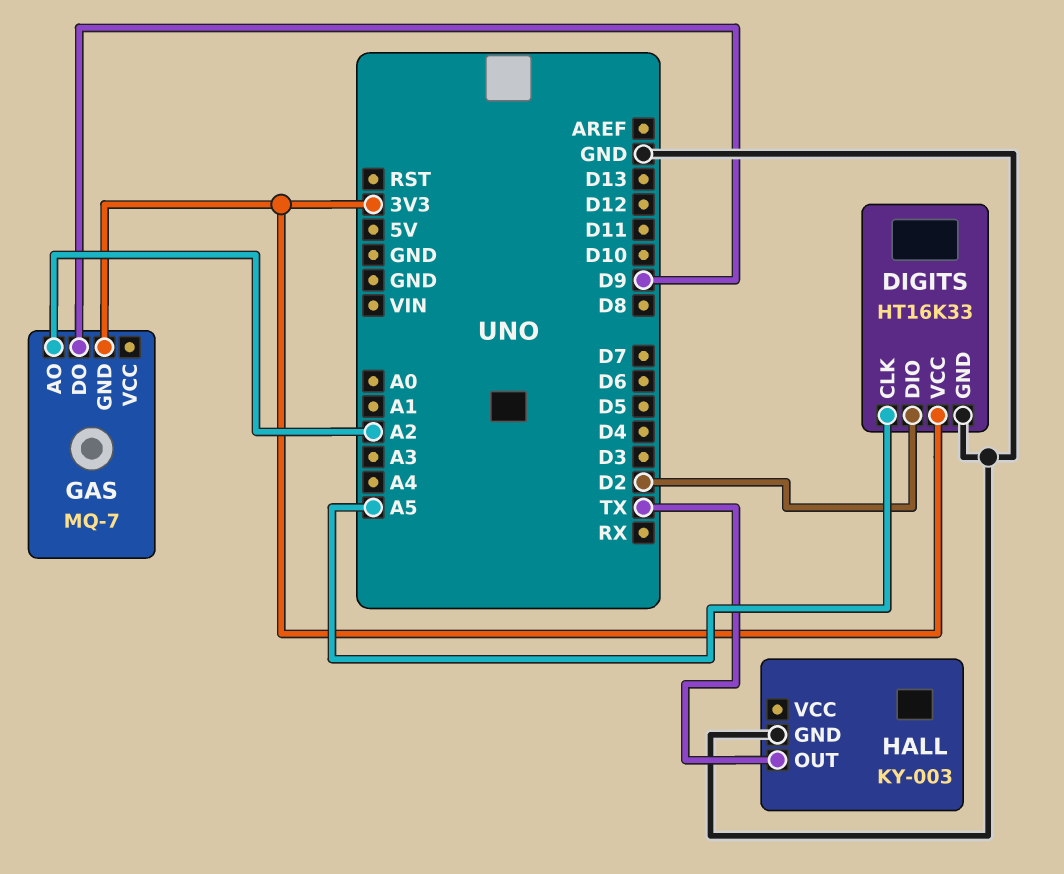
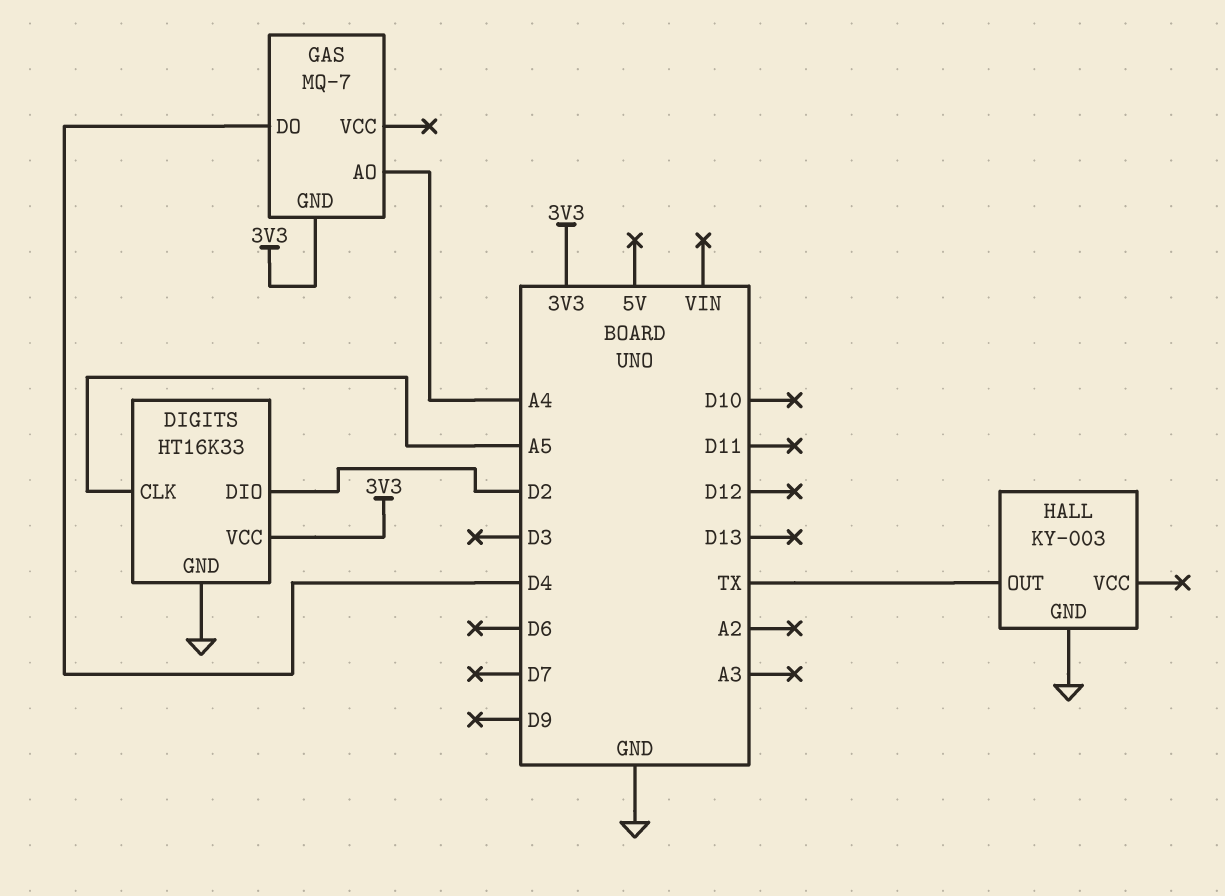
GAS pin AO: A2 -> A4
GAS pin DO: D9 -> D4

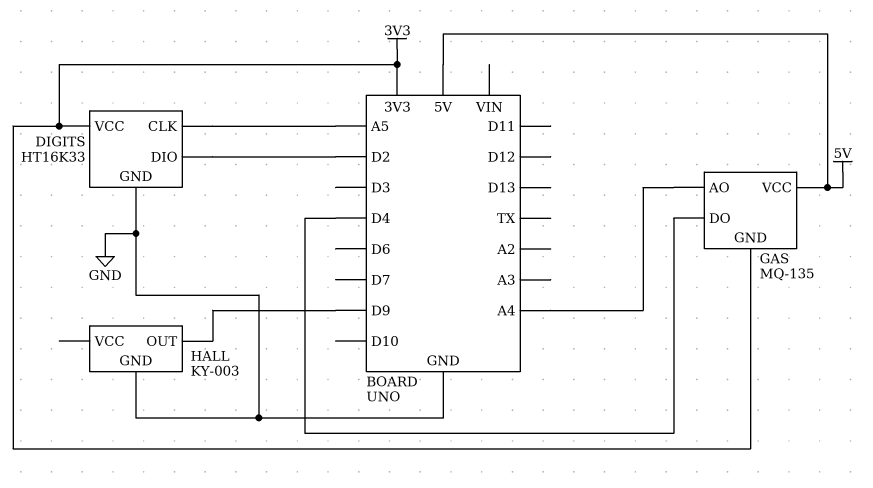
GAS: MQ-7 -> MQ-135
GAS pin VCC: none -> 5V
HALL pin OUT: TX -> D9

